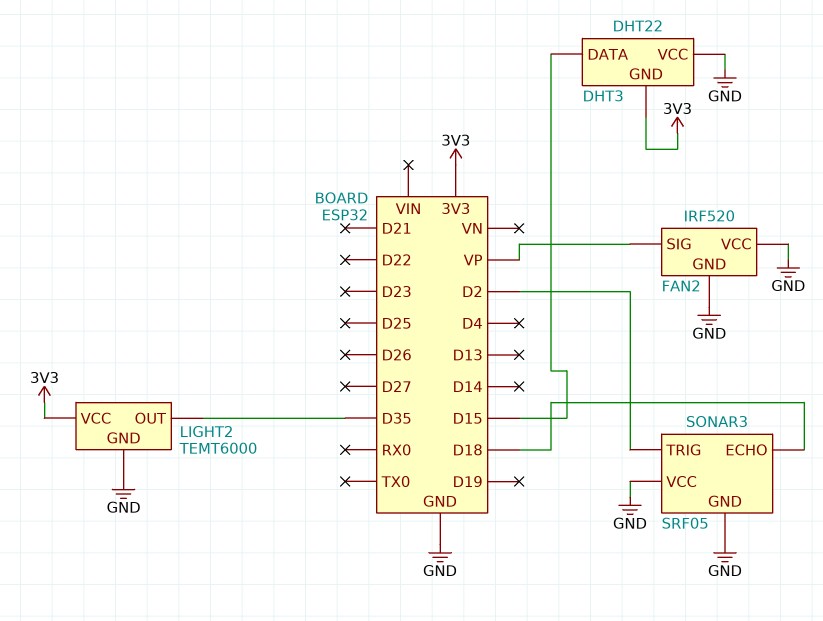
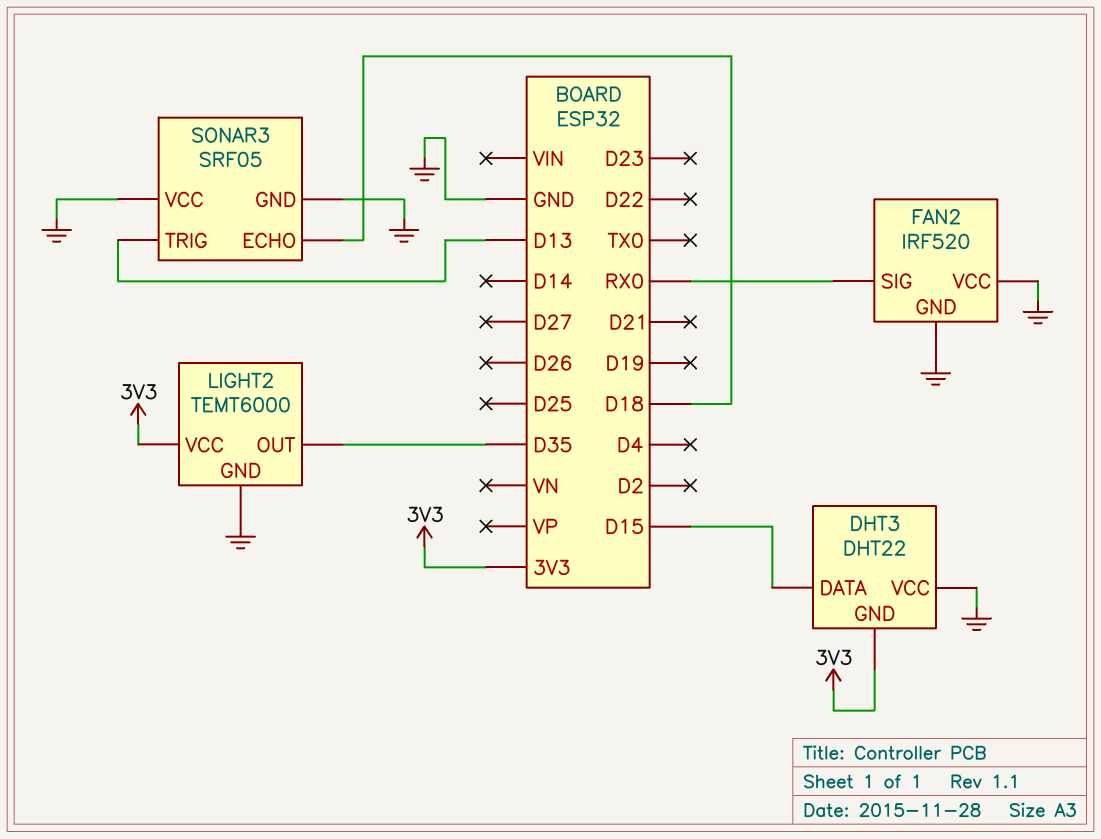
FAN2 pin SIG: VP -> RX0
SONAR3 pin TRIG: D2 -> D13

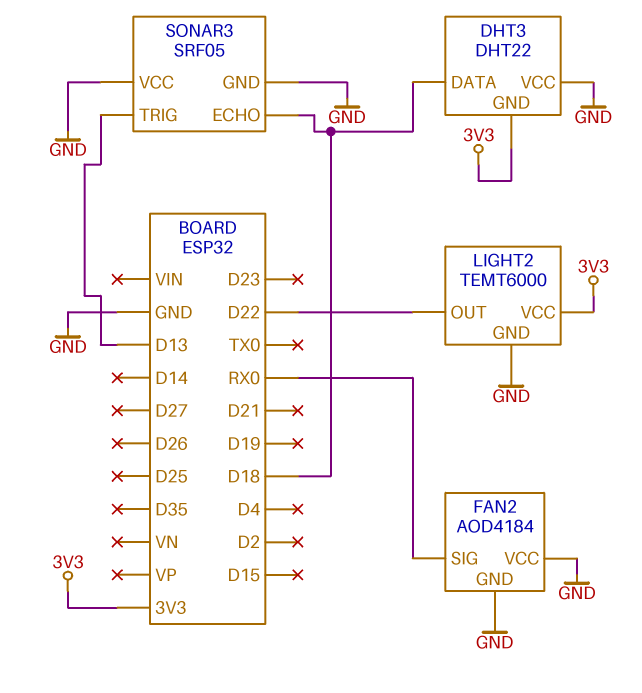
DHT3 pin DATA: D15 -> D18
FAN2: IRF520 -> AOD4184
LIGHT2 pin OUT: D35 -> D22

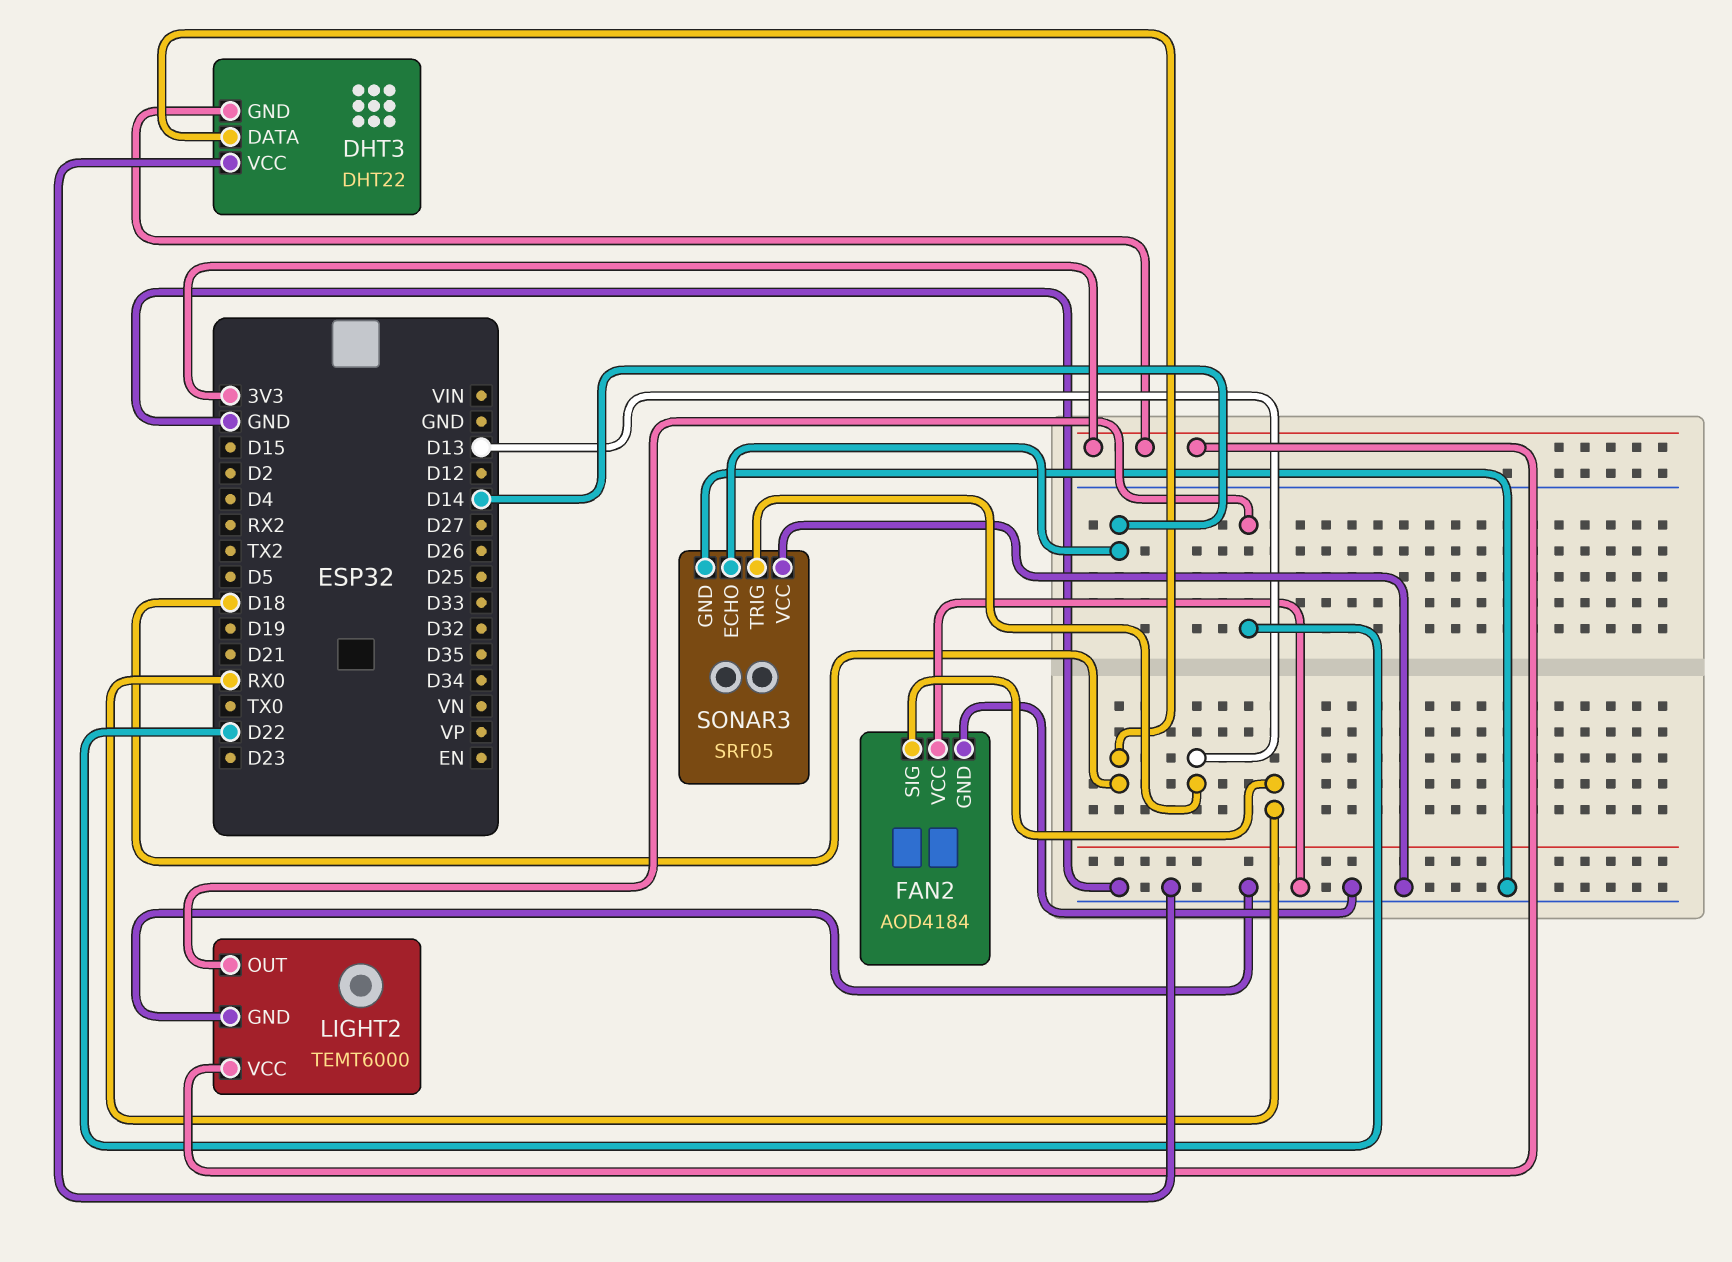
SONAR3 pin ECHO: D18 -> D14

